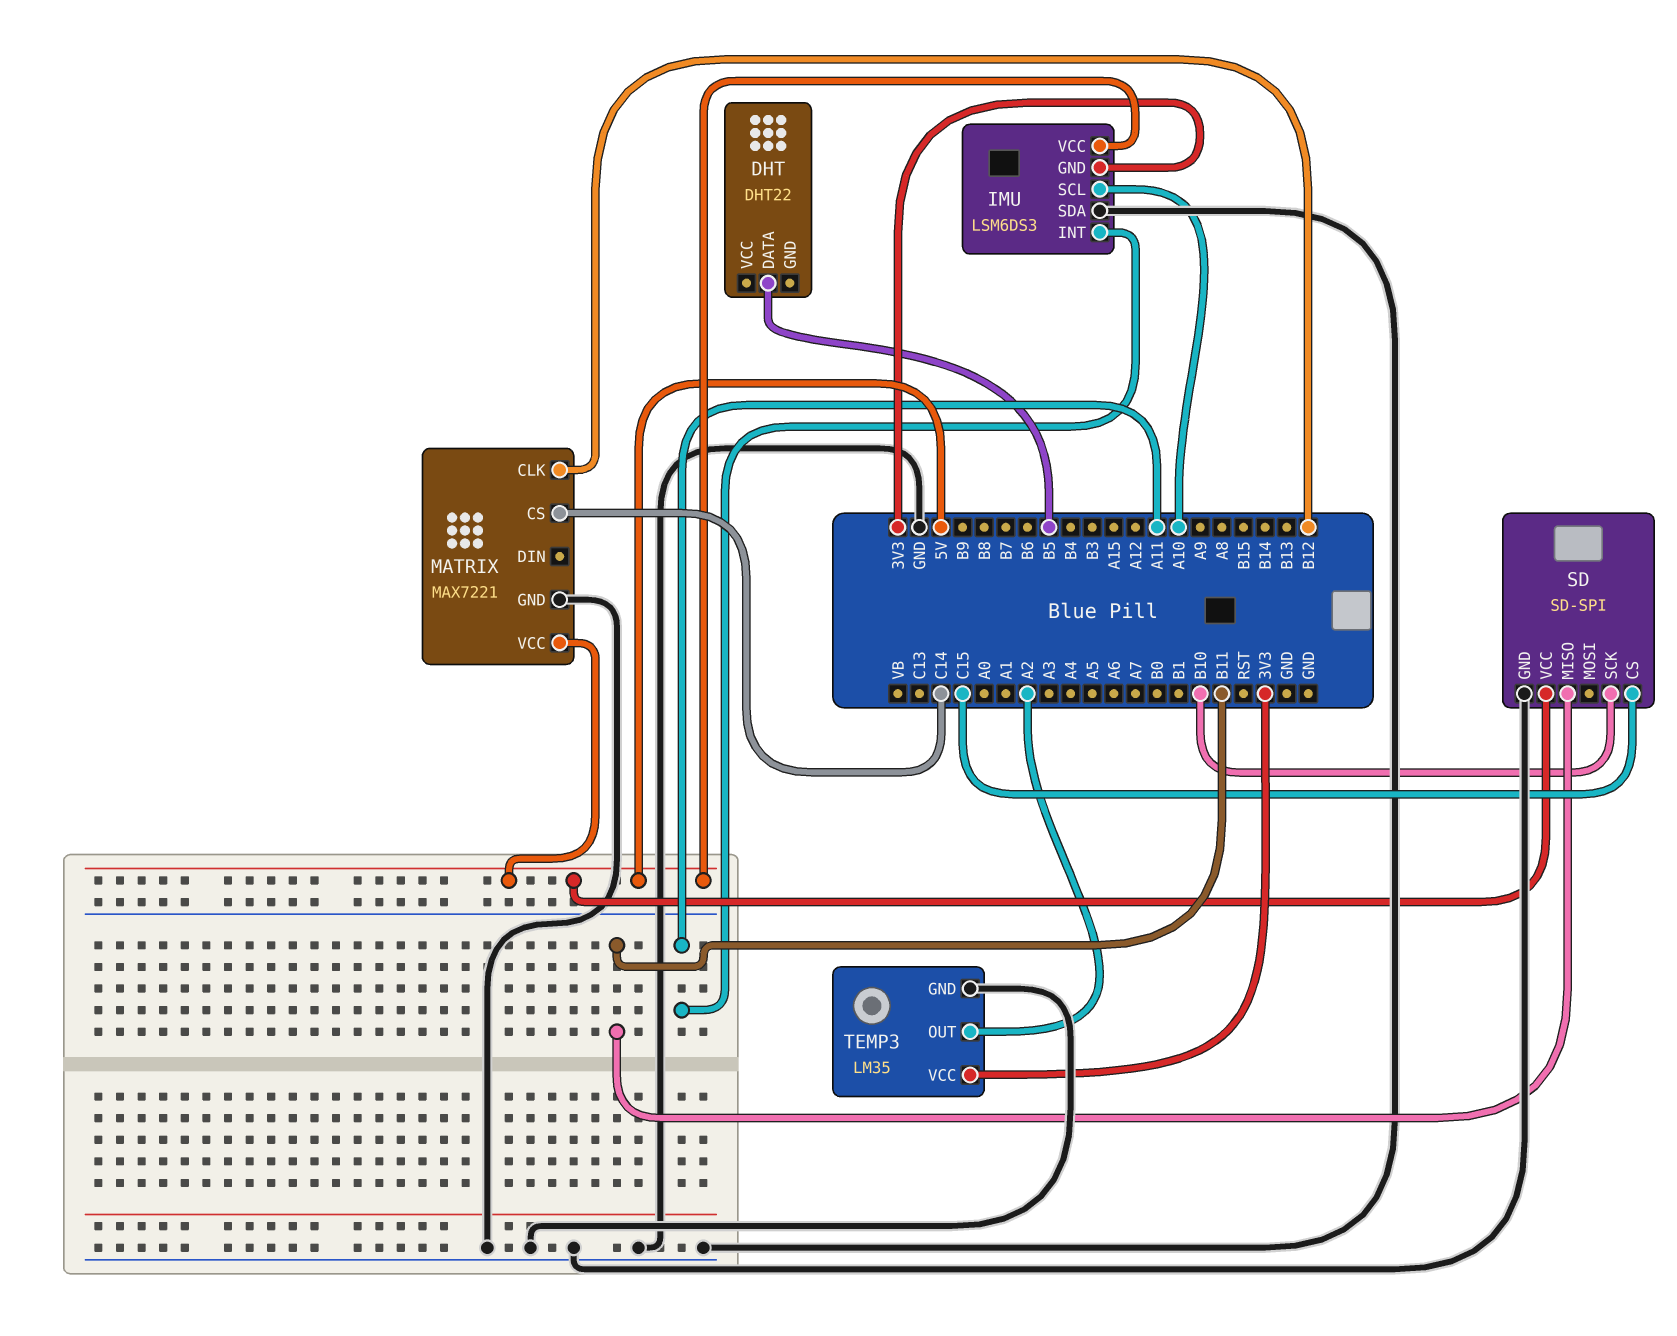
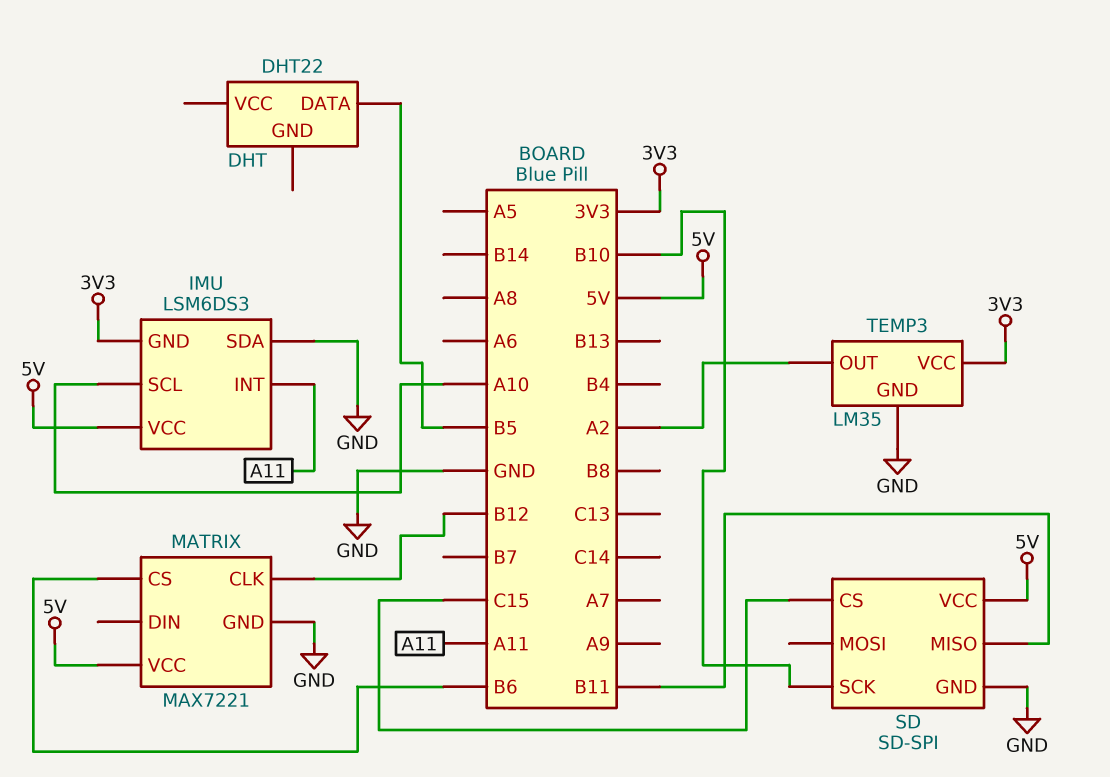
MATRIX pin CS: C14 -> B6

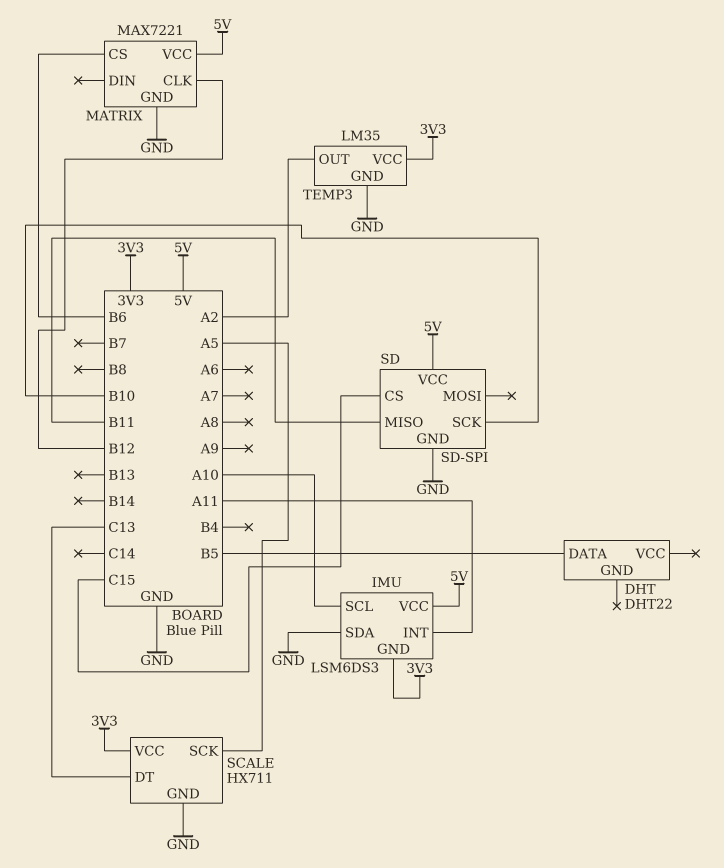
SCALE: none -> HX711
SCALE pin DT: none -> C13
SCALE pin GND: none -> GND
SCALE pin SCK: none -> A5
SCALE pin VCC: none -> 3V3

